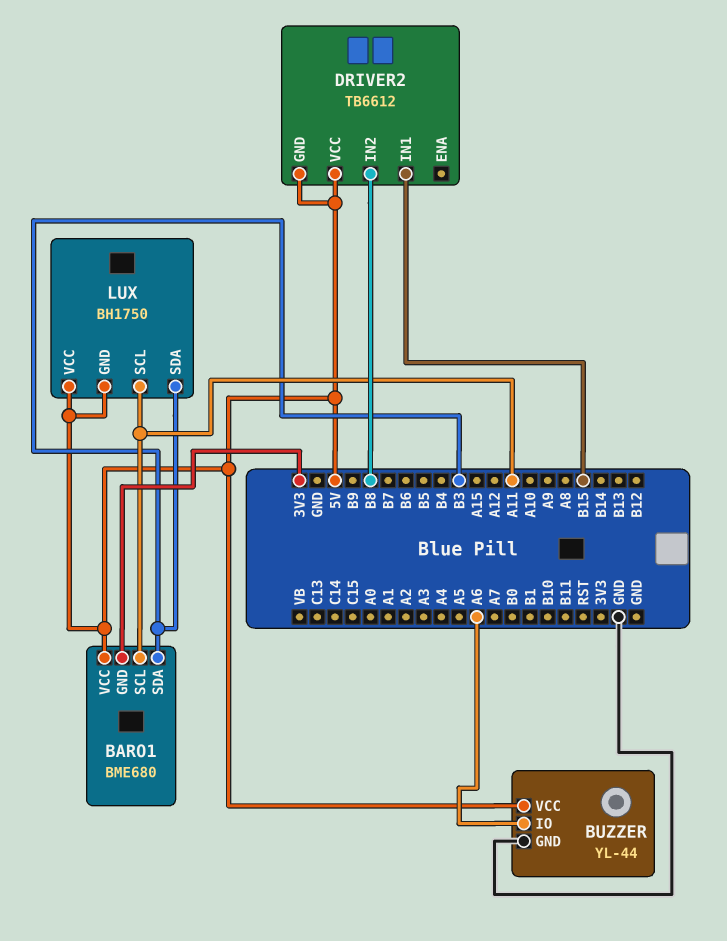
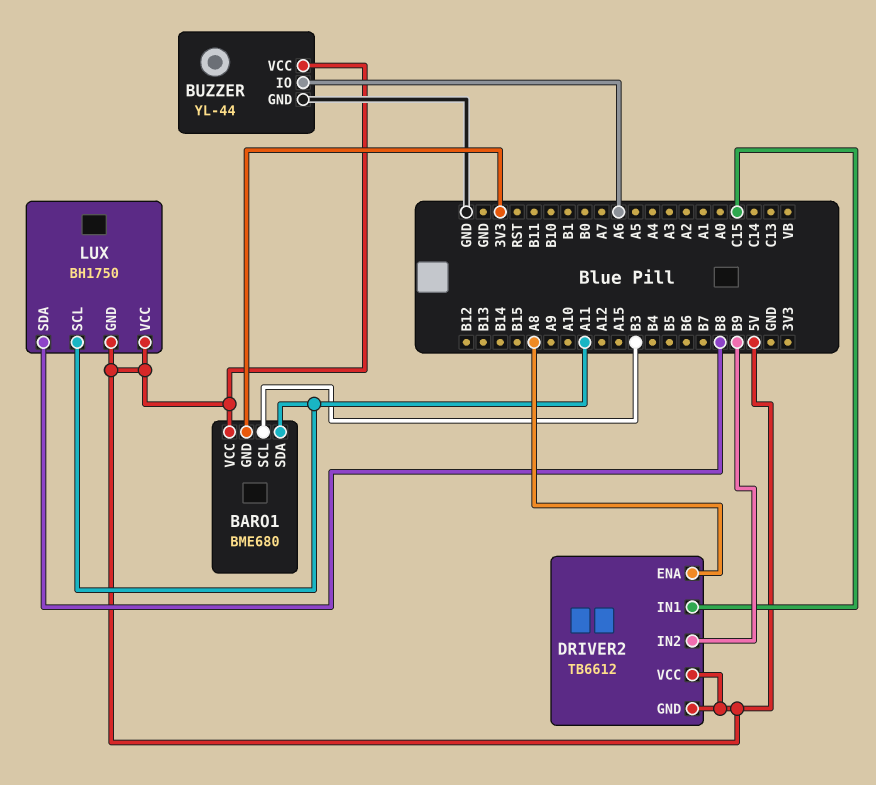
BARO1 pin SCL: A11 -> B3
BARO1 pin SDA: B3 -> A11
DRIVER2 pin ENA: none -> A8
DRIVER2 pin IN1: B15 -> C15
DRIVER2 pin IN2: B8 -> B9
LUX pin SDA: B3 -> B8

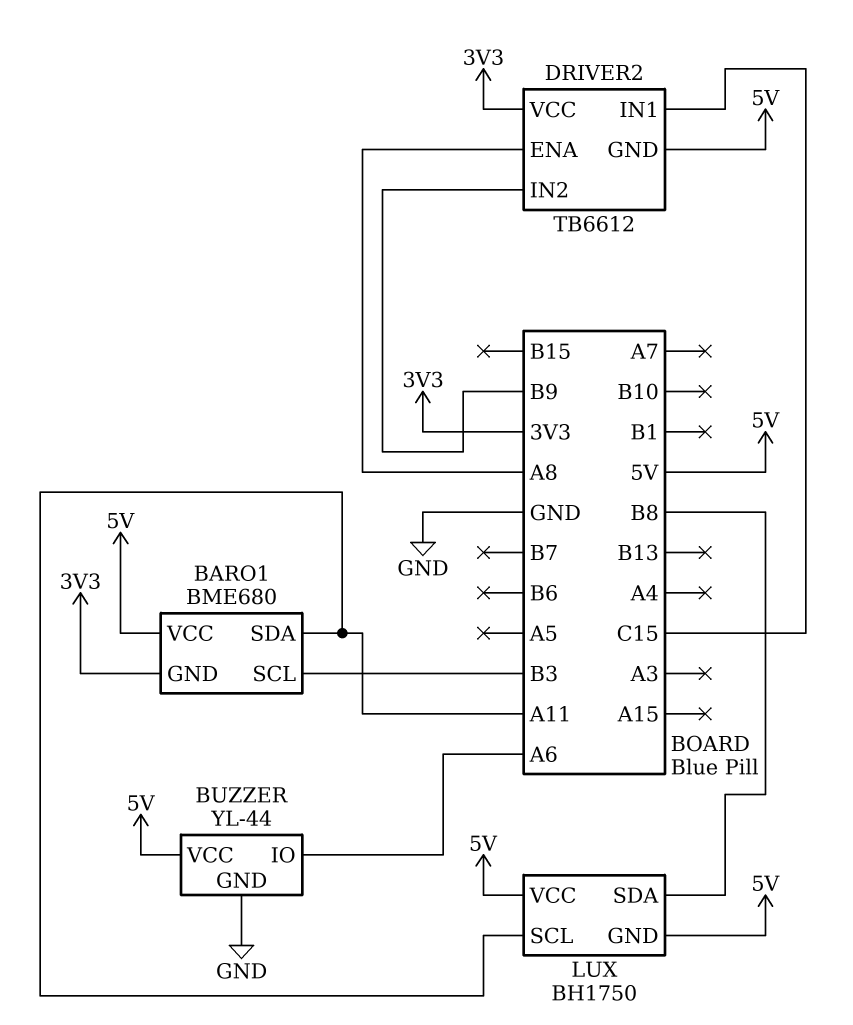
DRIVER2 pin VCC: 5V -> 3V3

